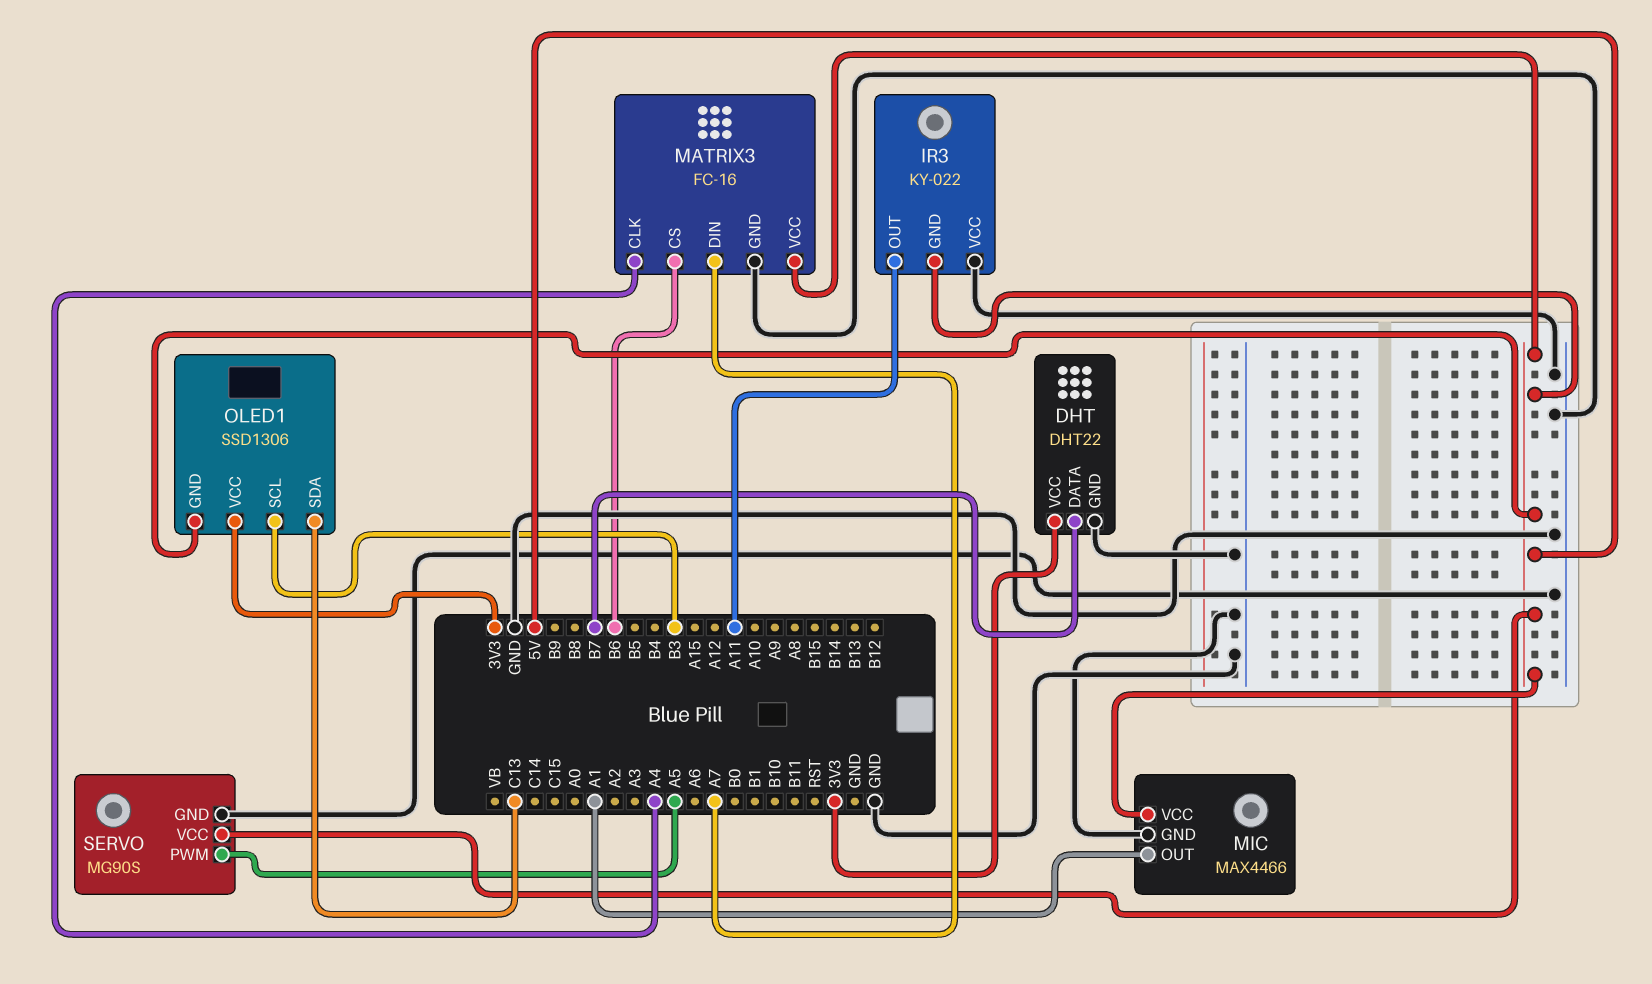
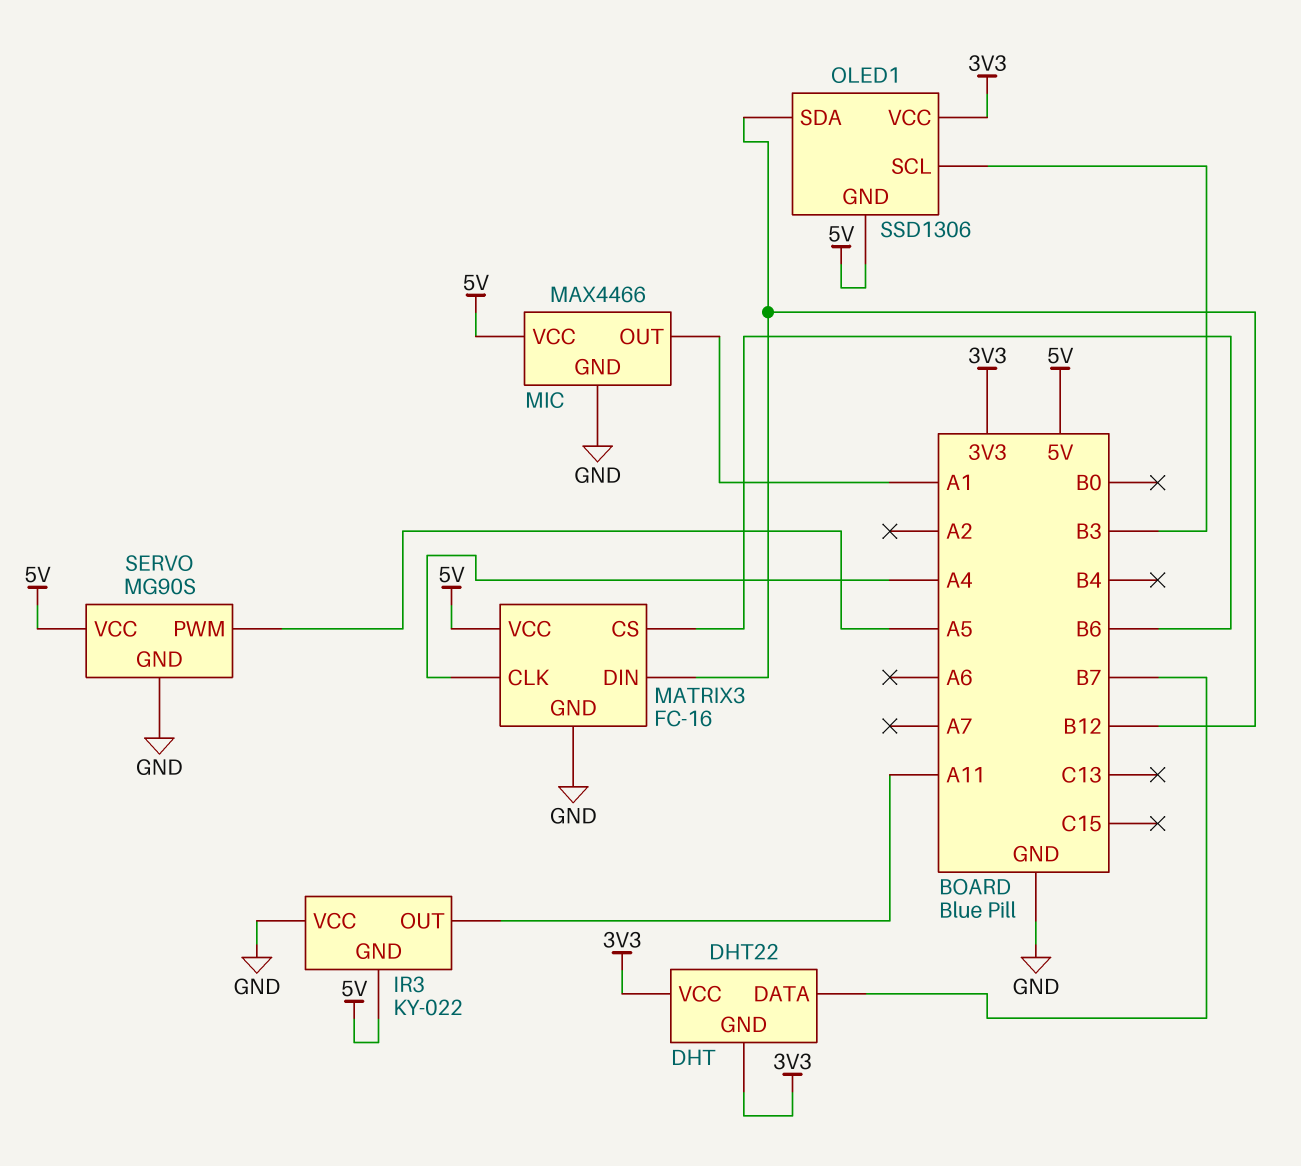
DHT pin GND: GND -> 3V3
MATRIX3 pin DIN: A7 -> B12
OLED1 pin SDA: C13 -> B12

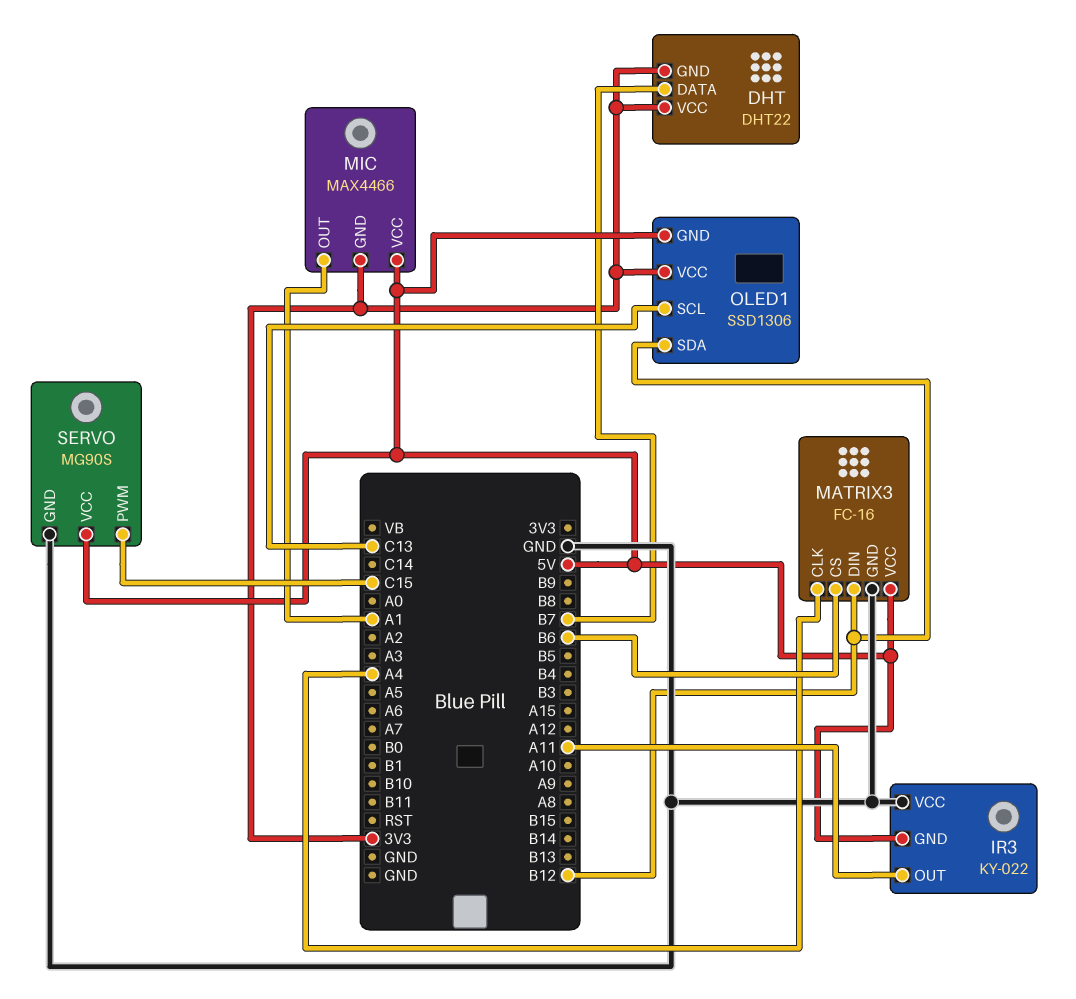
MIC pin GND: GND -> 3V3
OLED1 pin SCL: B3 -> C13
SERVO pin PWM: A5 -> C15

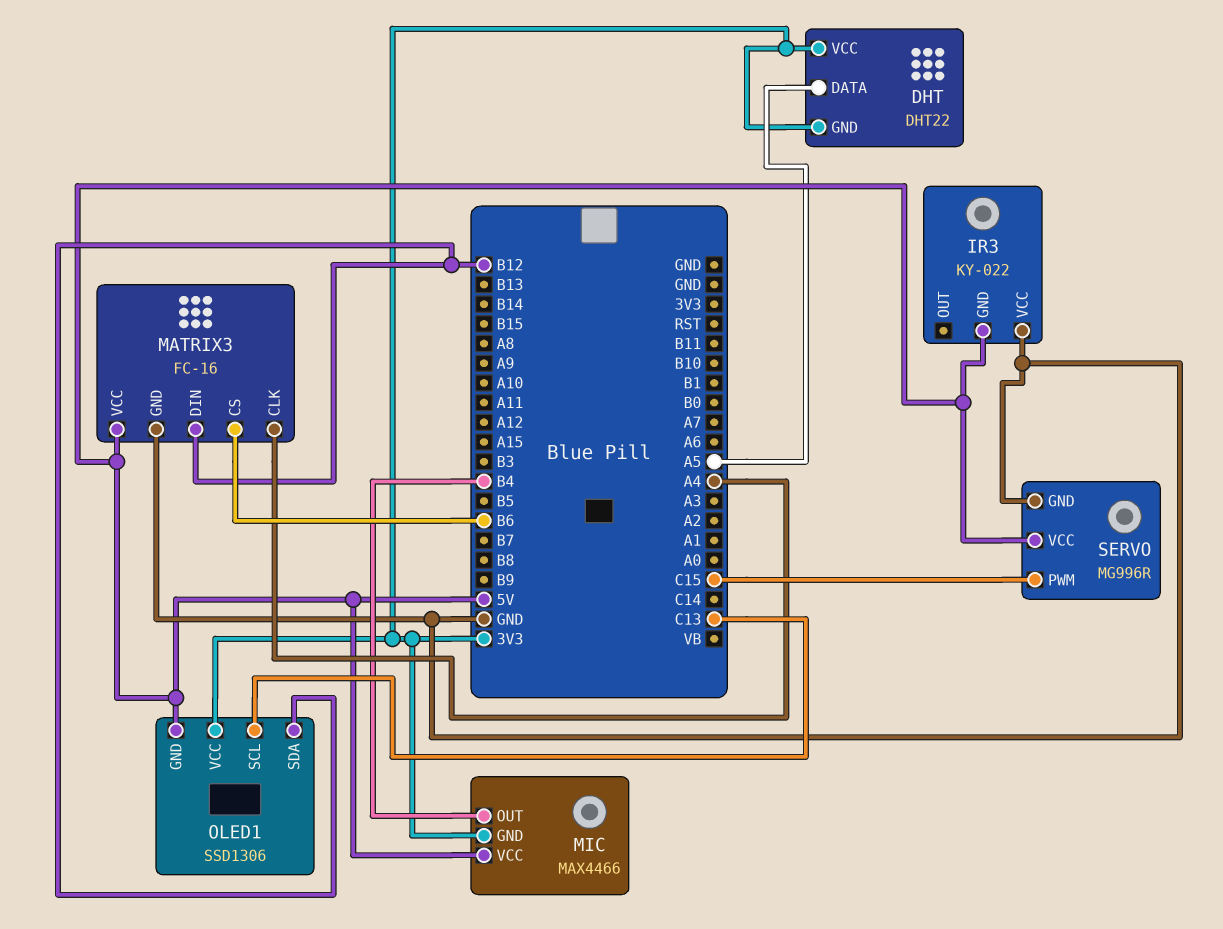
DHT pin DATA: B7 -> A5
IR3 pin OUT: A11 -> none
MIC pin OUT: A1 -> B4
SERVO: MG90S -> MG996R

